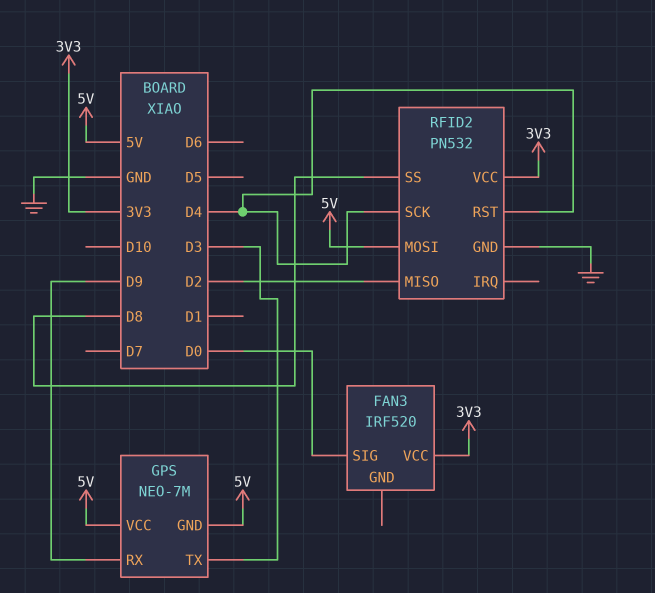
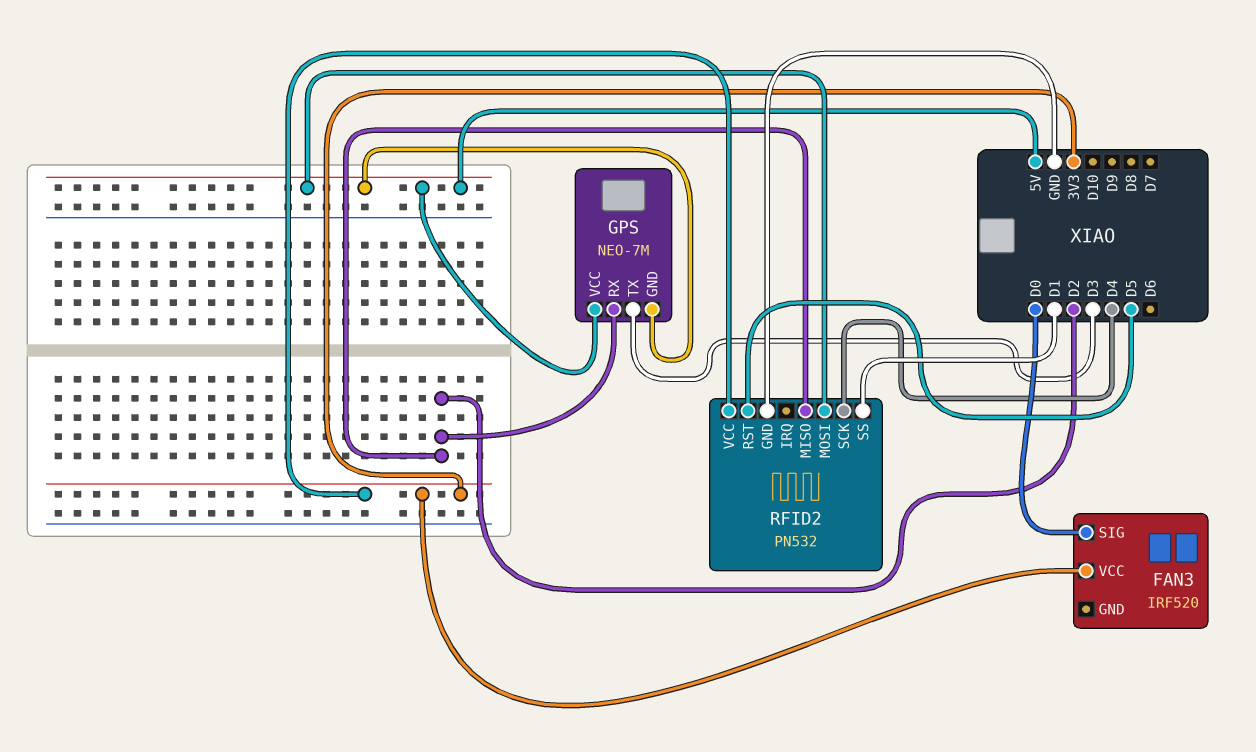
GPS pin RX: D9 -> D2
RFID2 pin RST: D4 -> D5
RFID2 pin SS: D8 -> D1

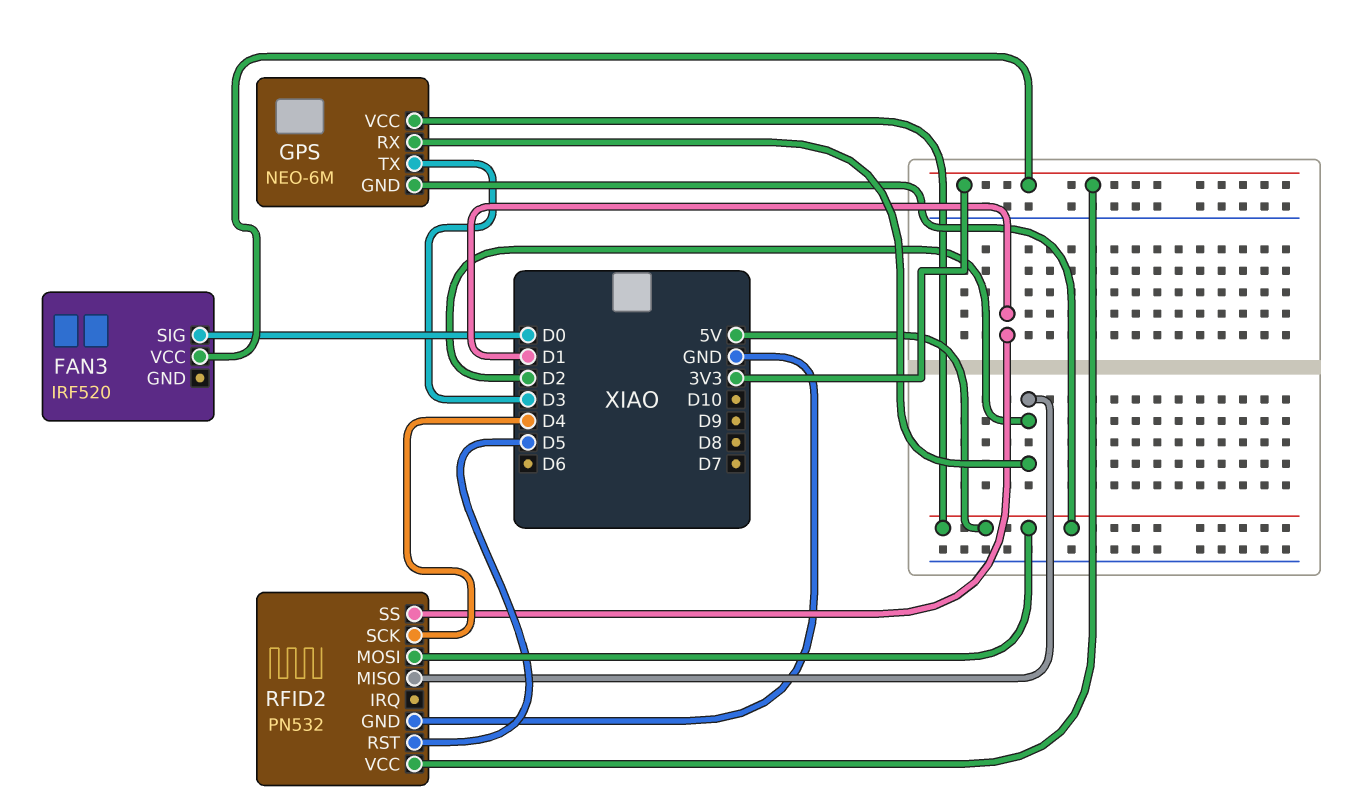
GPS: NEO-7M -> NEO-6M

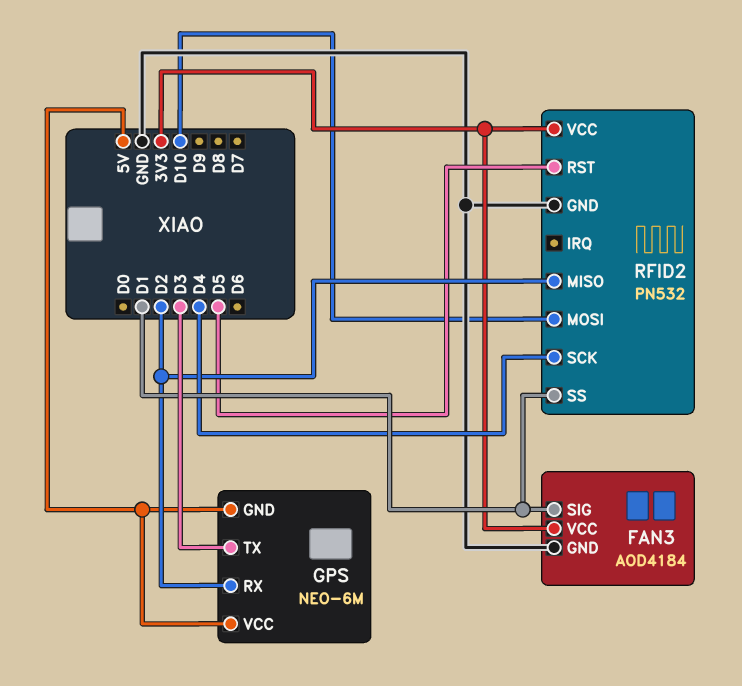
FAN3: IRF520 -> AOD4184
FAN3 pin GND: none -> GND
FAN3 pin SIG: D0 -> D1
RFID2 pin MOSI: 5V -> D10

